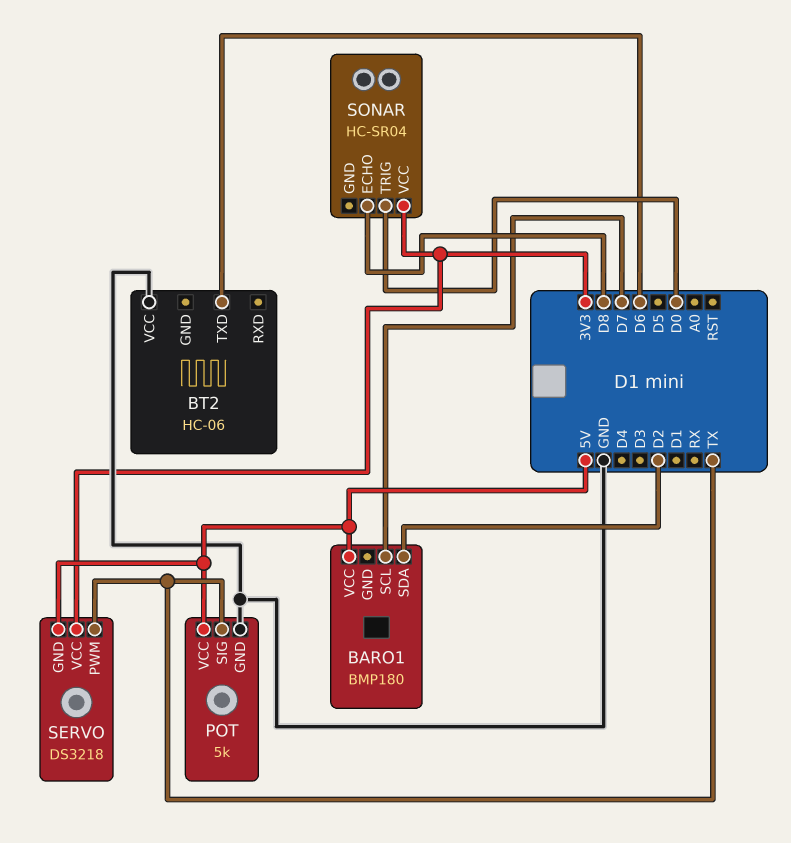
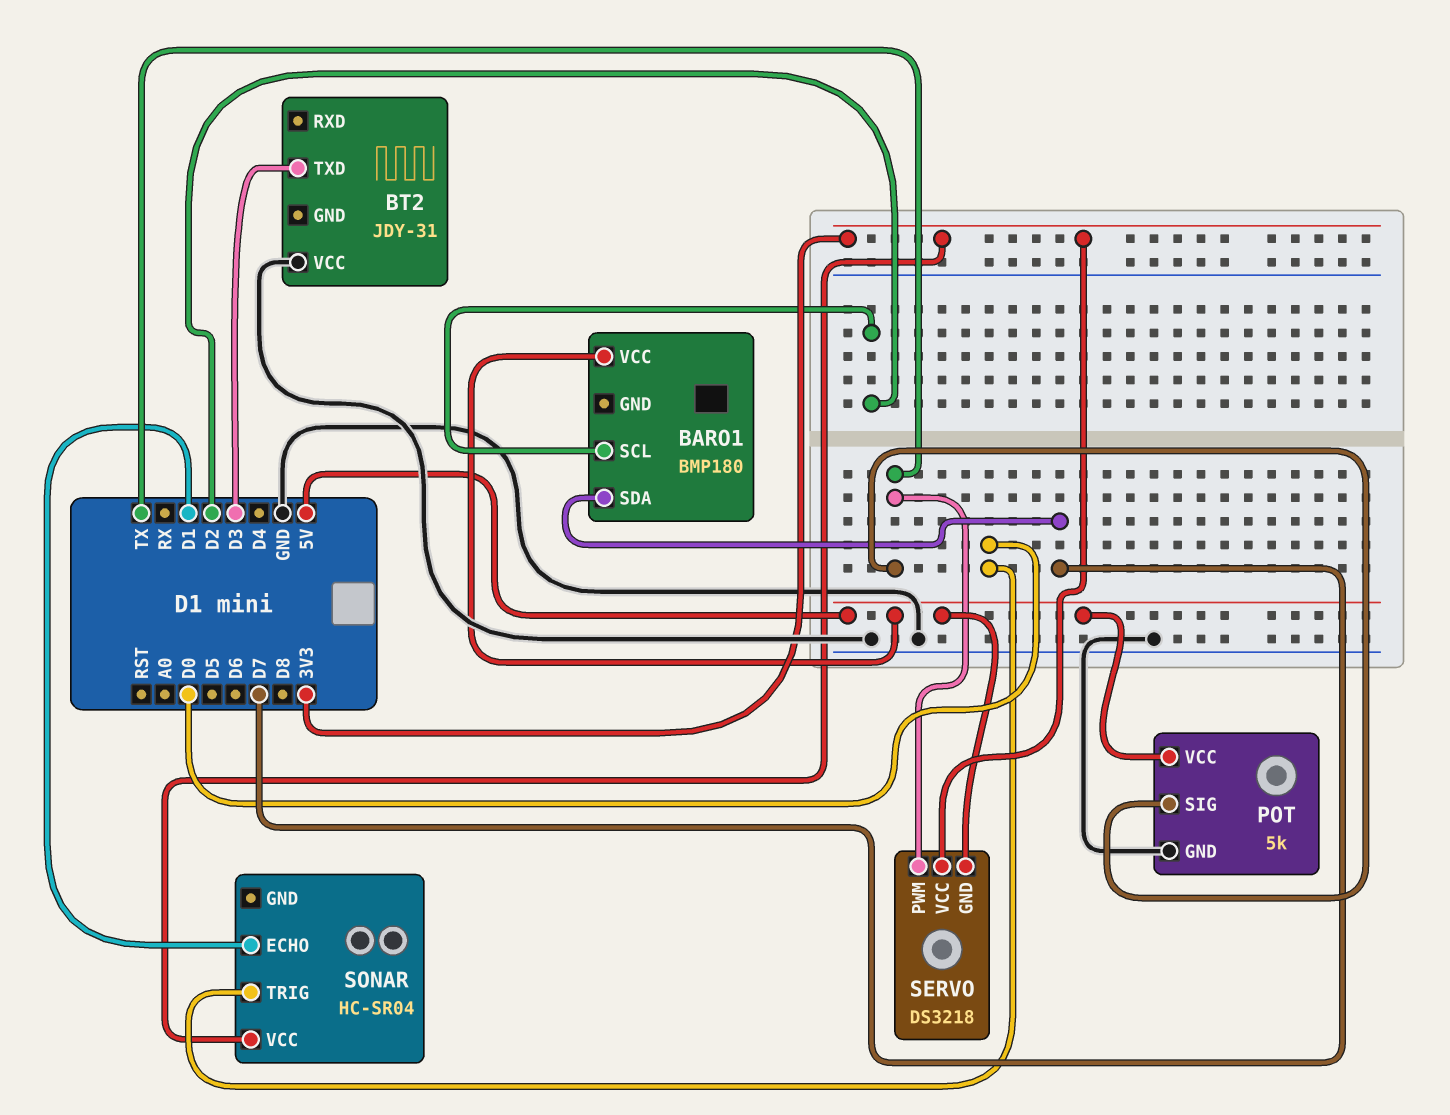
BARO1 pin SCL: D7 -> D2
BARO1 pin SDA: D2 -> D7
BT2: HC-06 -> JDY-31
BT2 pin TXD: D6 -> D3
SONAR pin ECHO: D8 -> D1

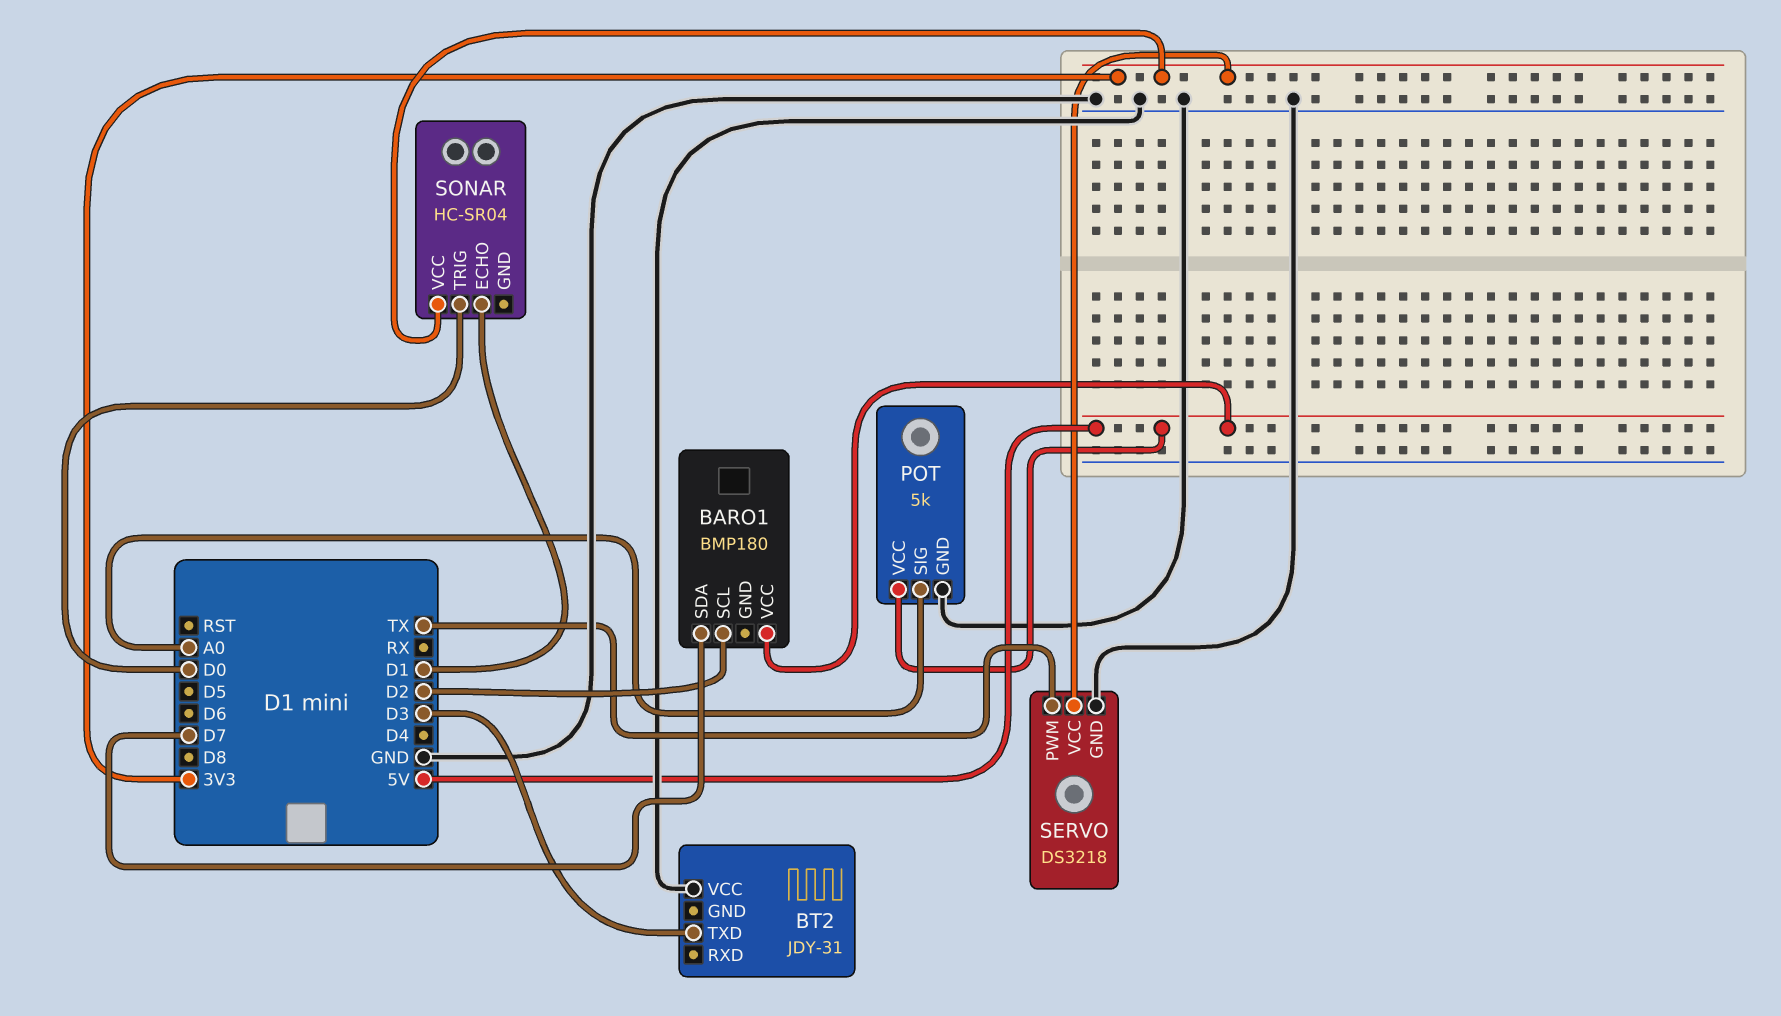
POT pin SIG: TX -> A0
SERVO pin GND: 5V -> GND

